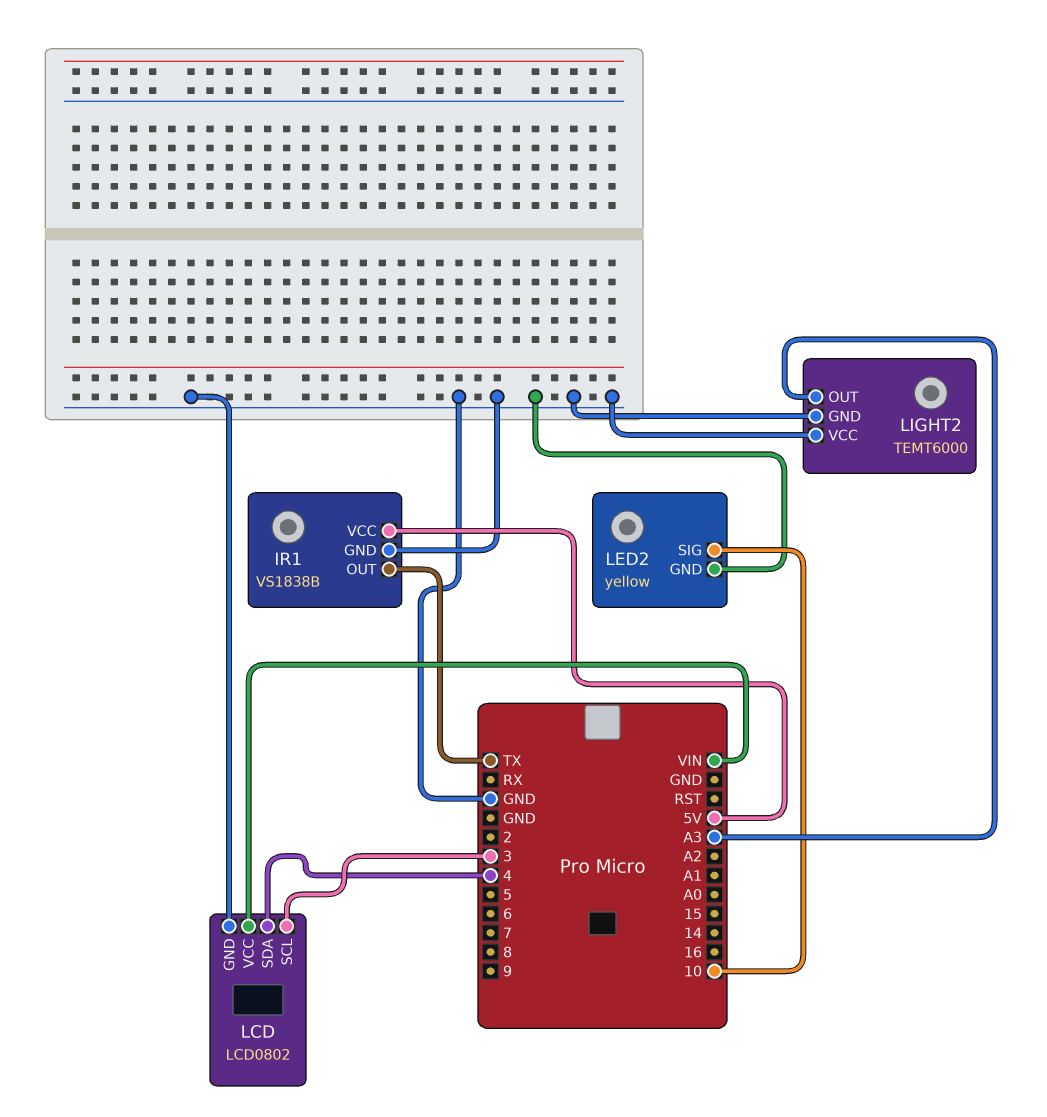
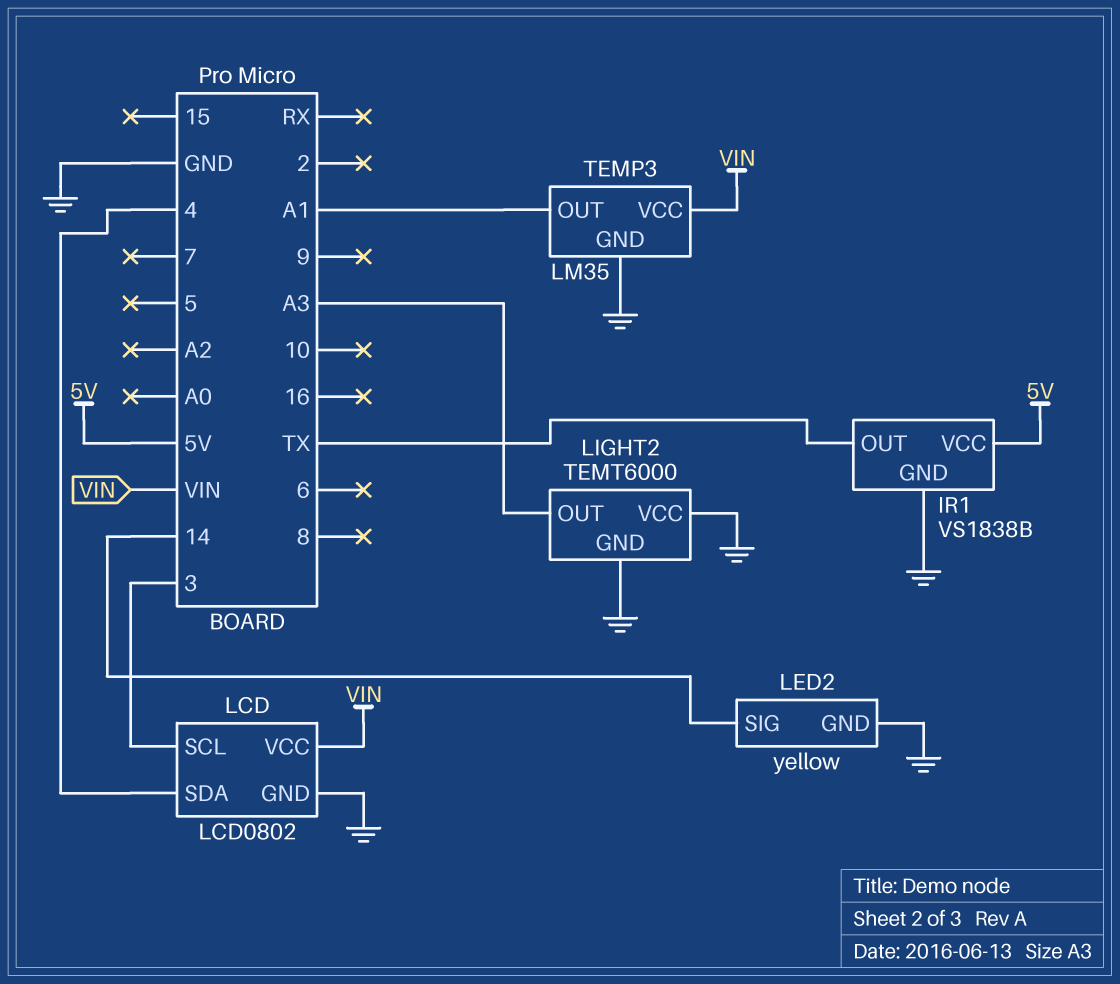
LED2 pin SIG: 10 -> 14
TEMP3: none -> LM35
TEMP3 pin GND: none -> GND
TEMP3 pin OUT: none -> A1
TEMP3 pin VCC: none -> VIN

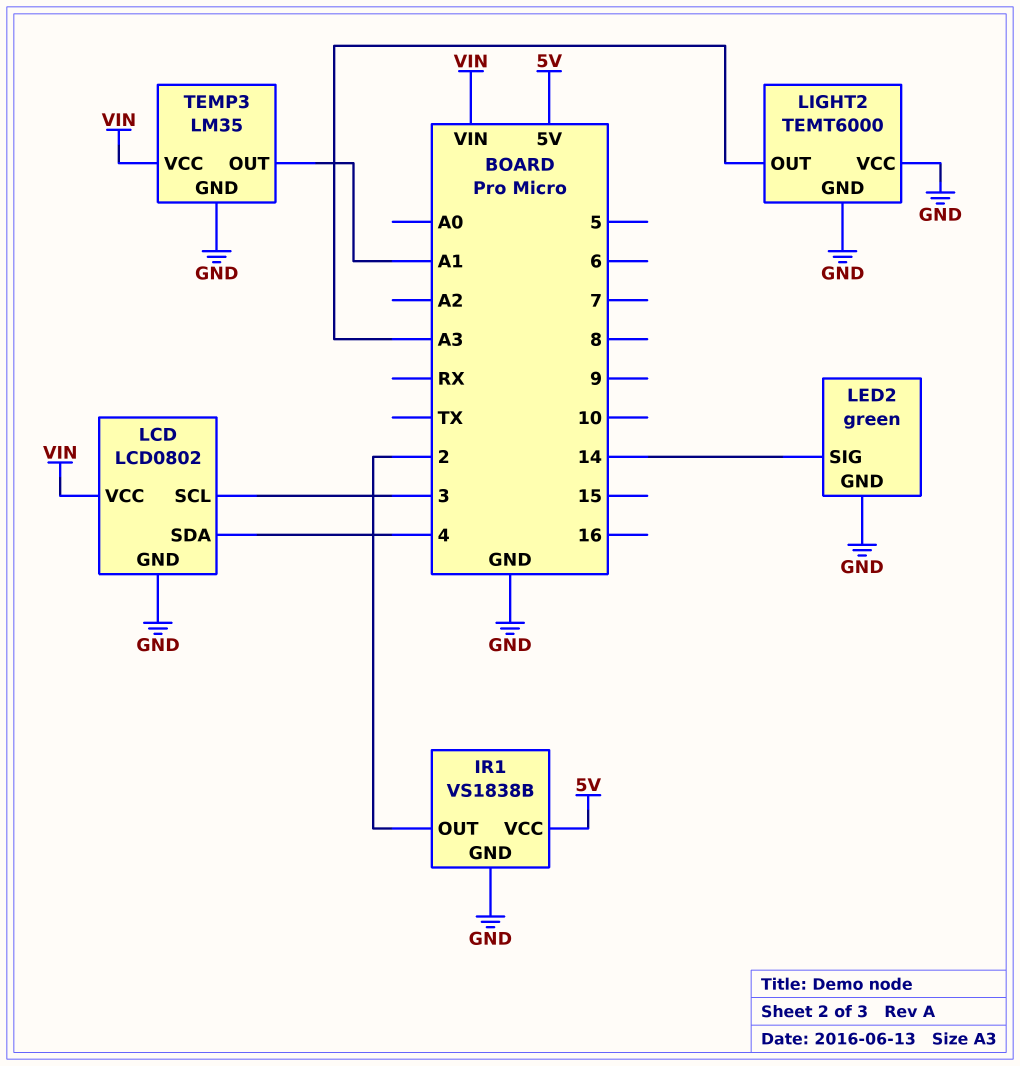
IR1 pin OUT: TX -> 2
LED2: yellow -> green

